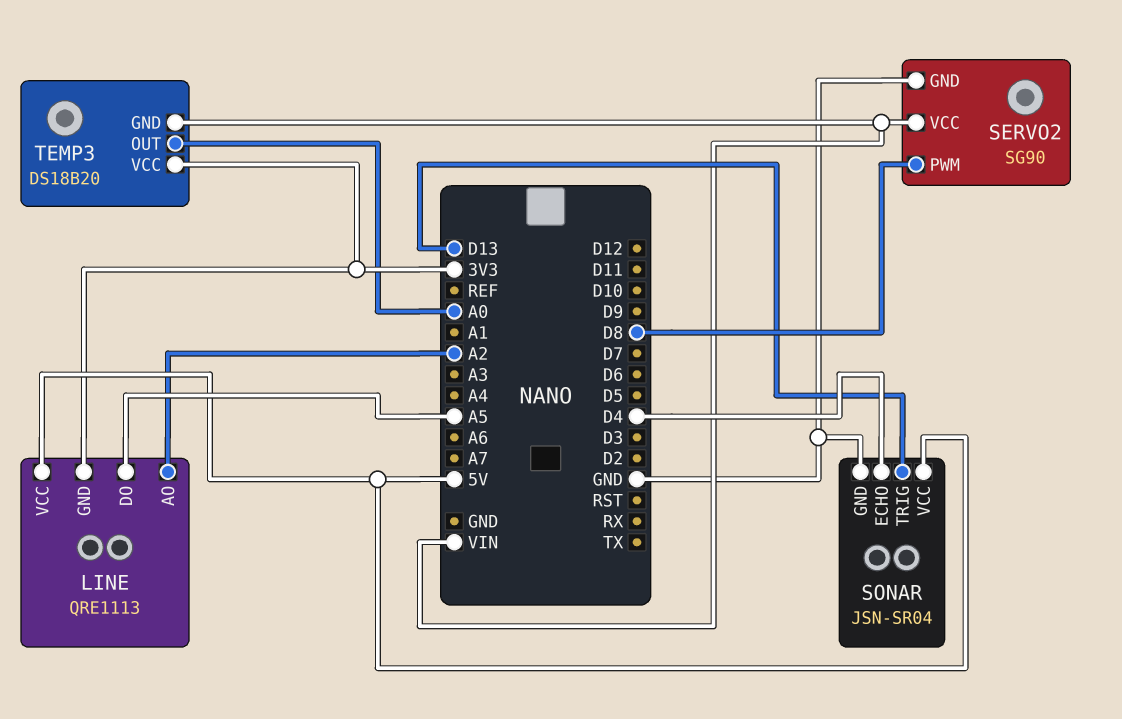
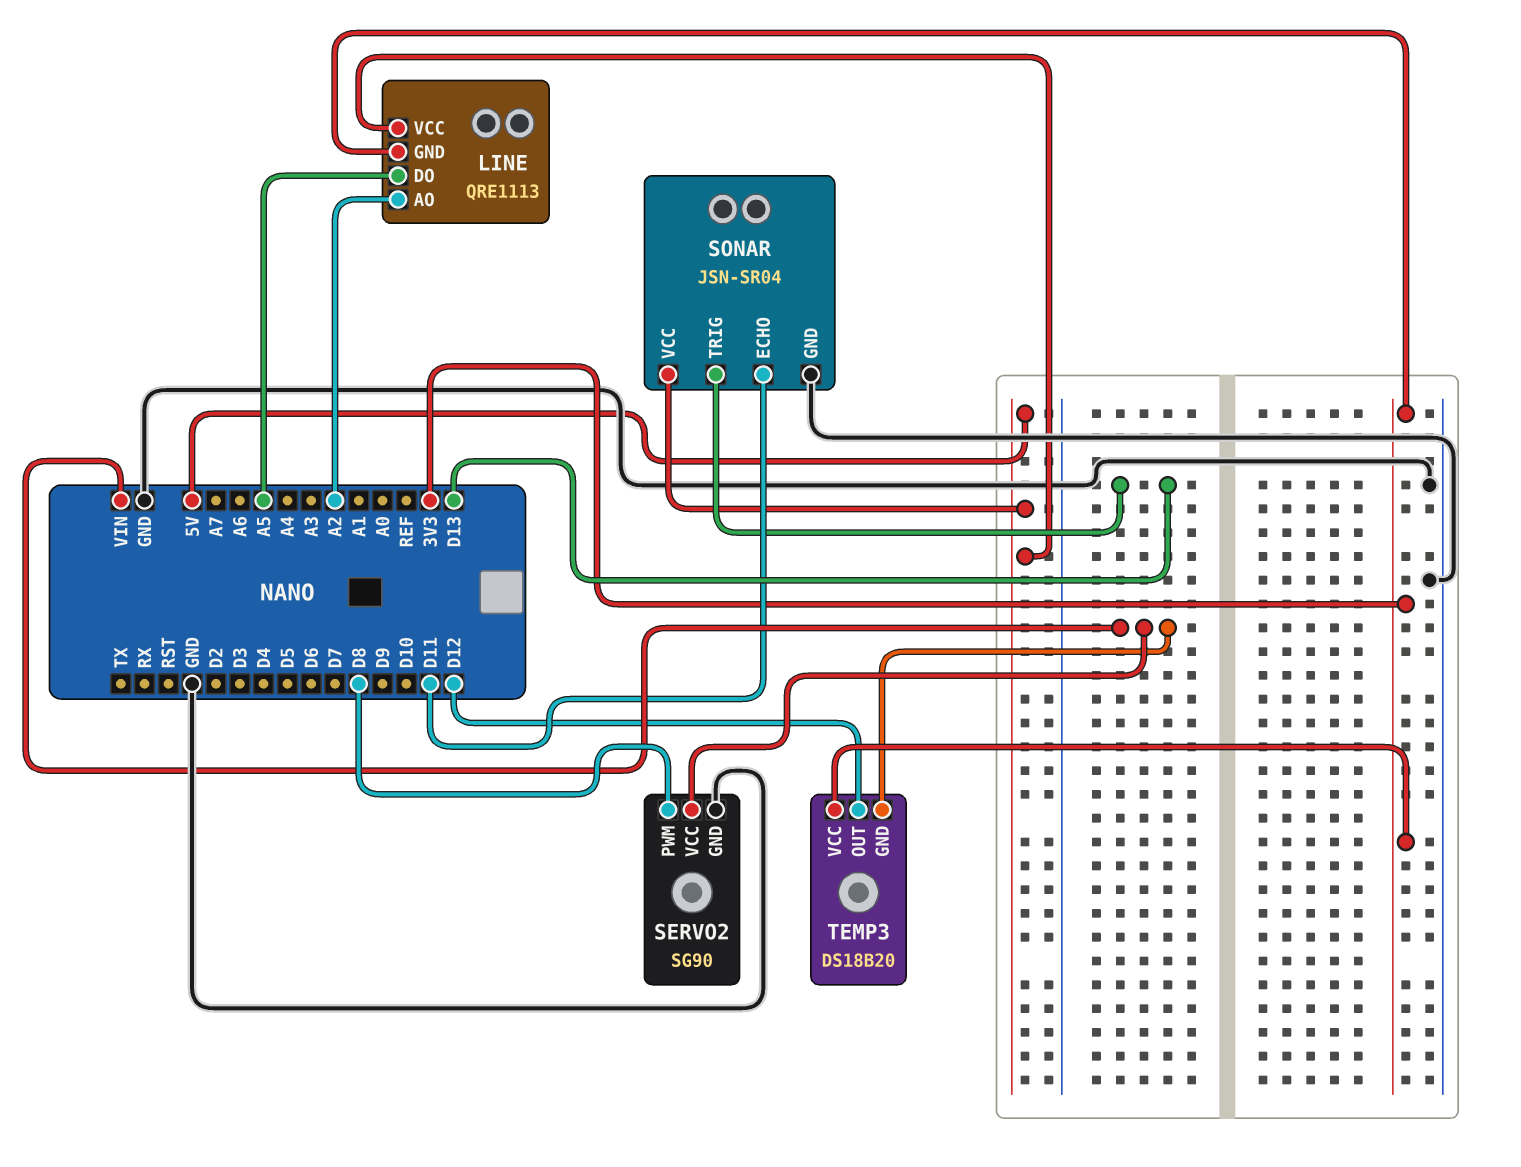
SONAR pin ECHO: D4 -> D11
TEMP3 pin OUT: A0 -> D12

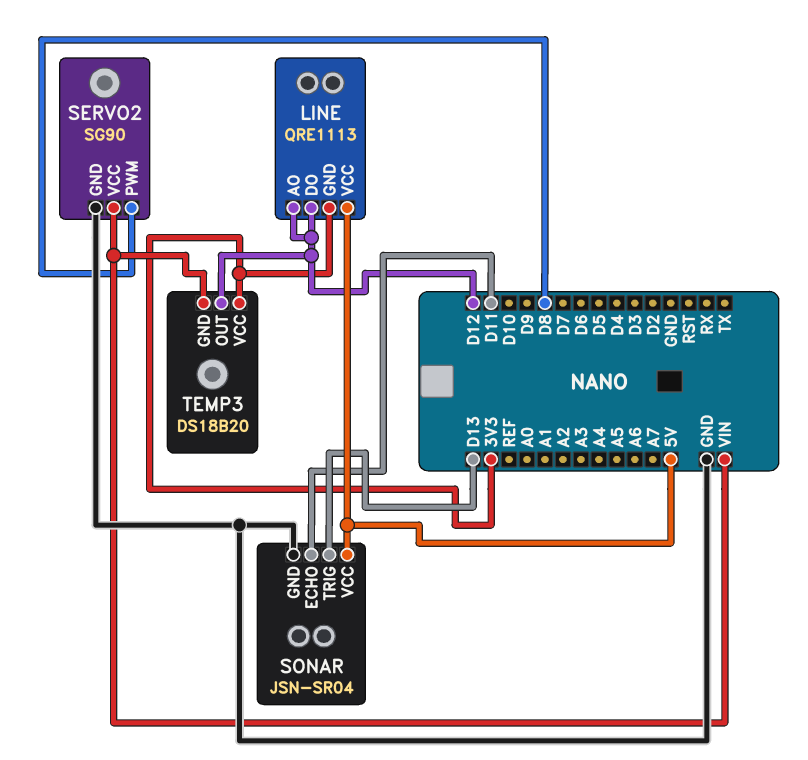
LINE pin AO: A2 -> D12
LINE pin DO: A5 -> D12

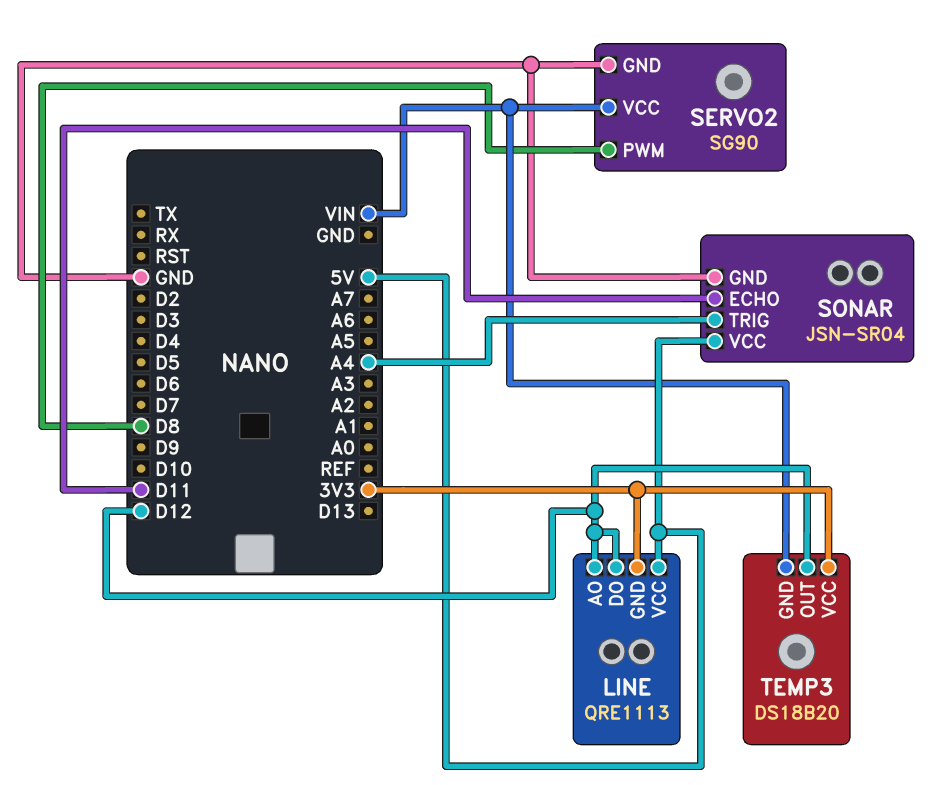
SONAR pin TRIG: D13 -> A4

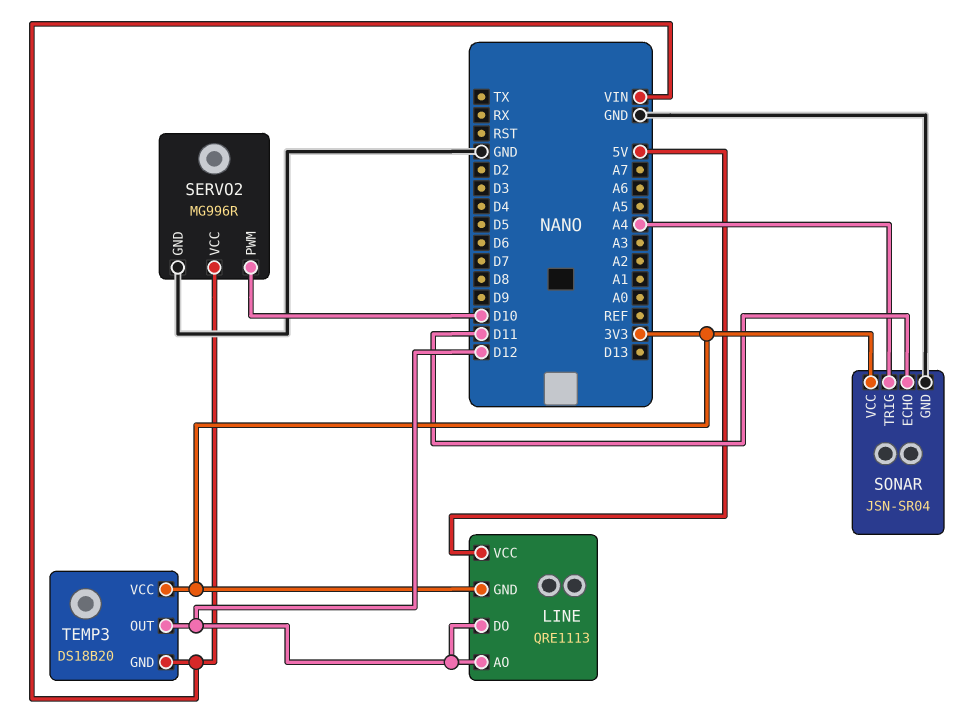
SERVO2: SG90 -> MG996R
SERVO2 pin PWM: D8 -> D10
SONAR pin VCC: 5V -> 3V3

